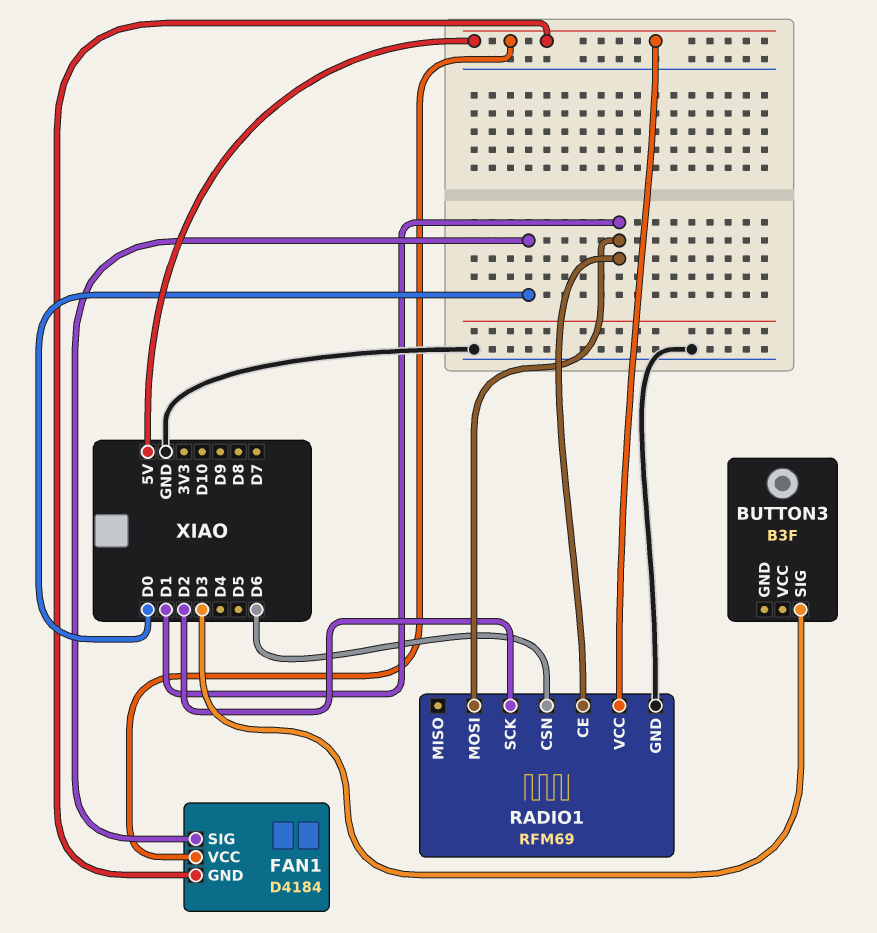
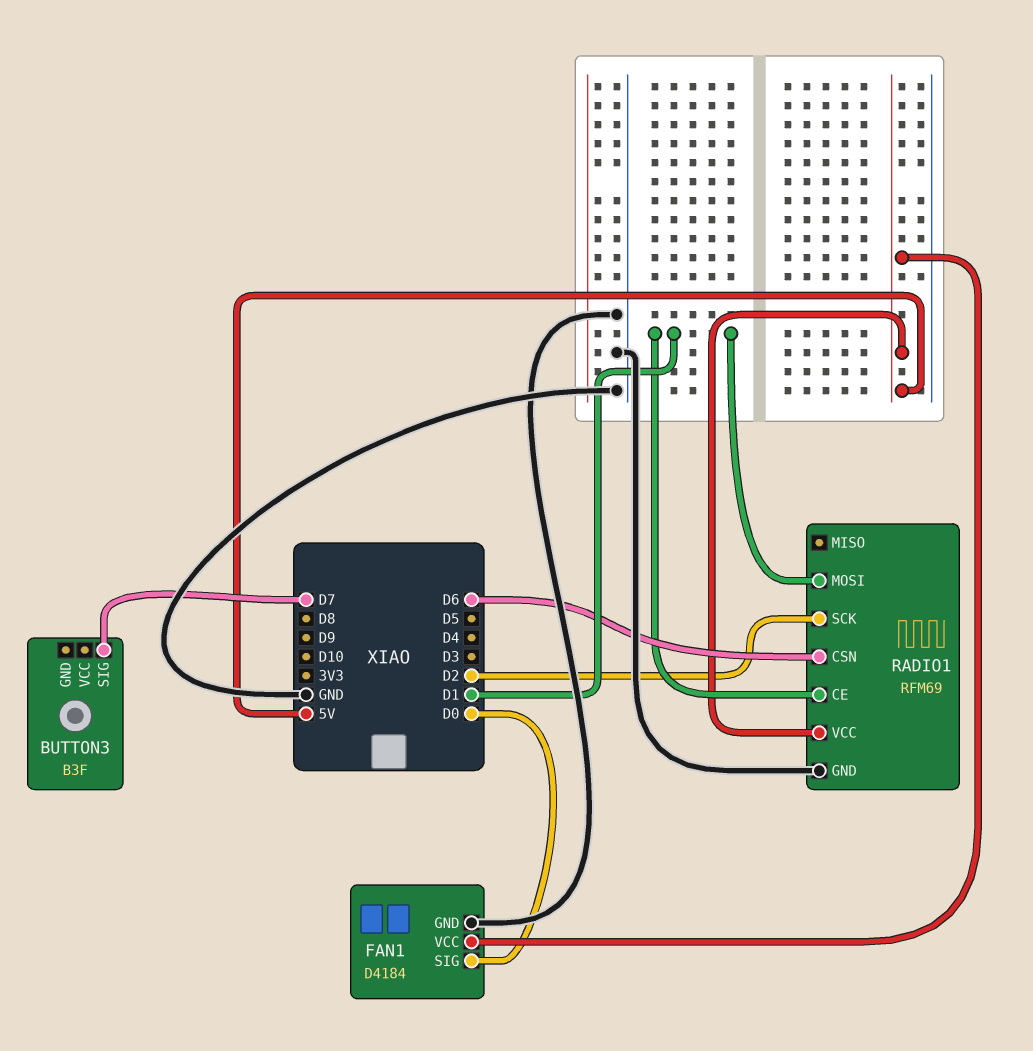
BUTTON3 pin SIG: D3 -> D7
FAN1 pin GND: 5V -> GND

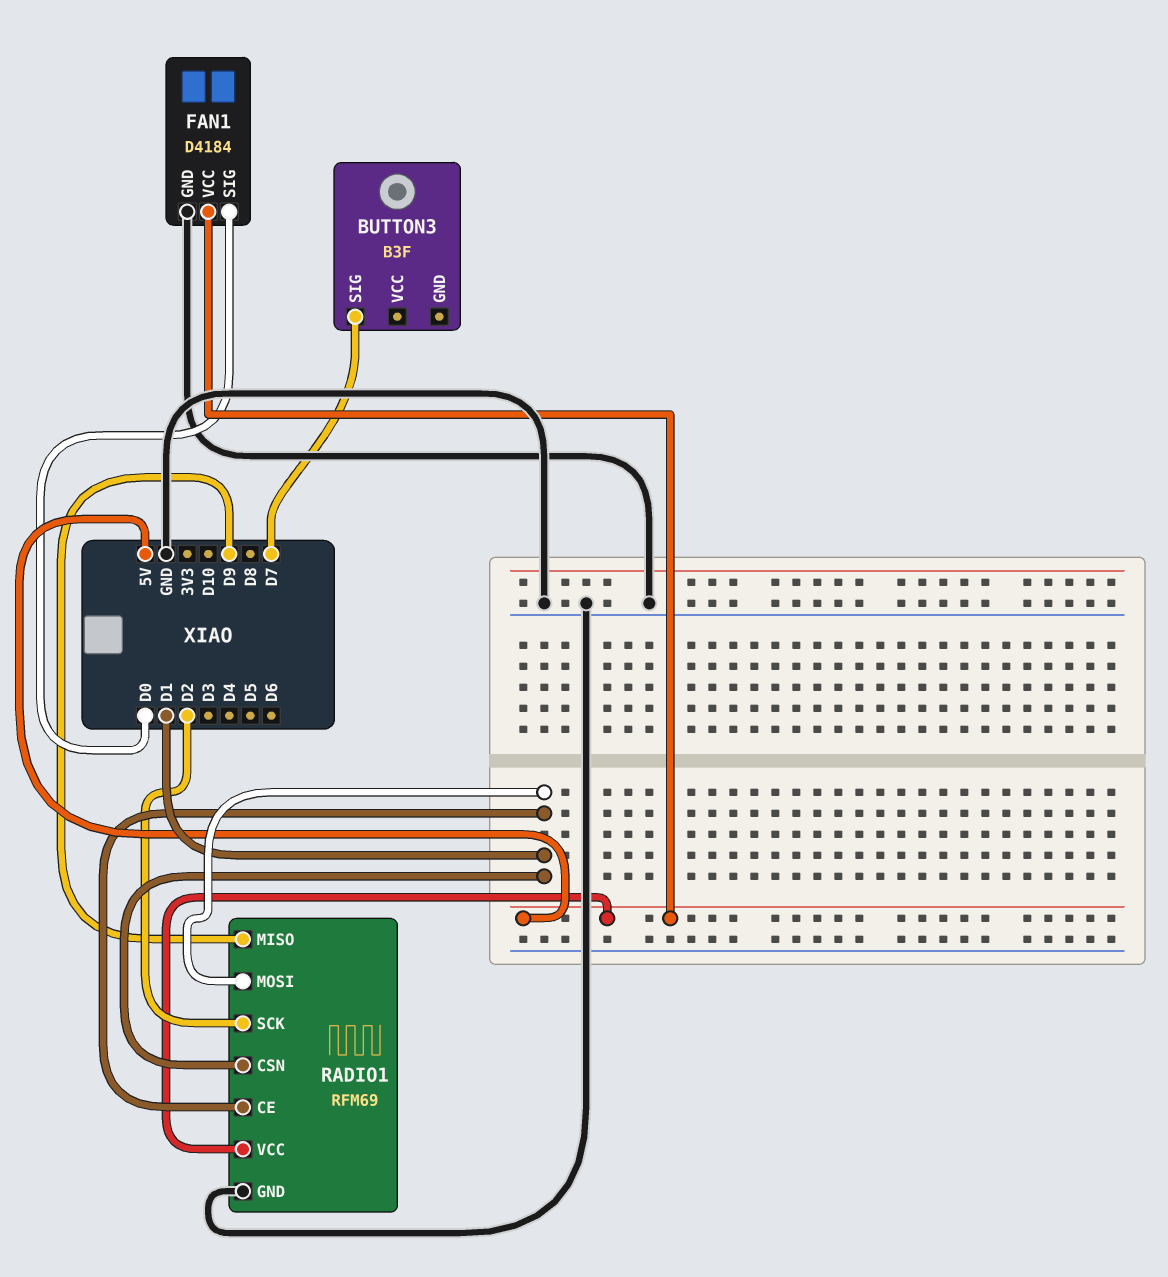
RADIO1 pin CSN: D6 -> D1
RADIO1 pin MISO: none -> D9

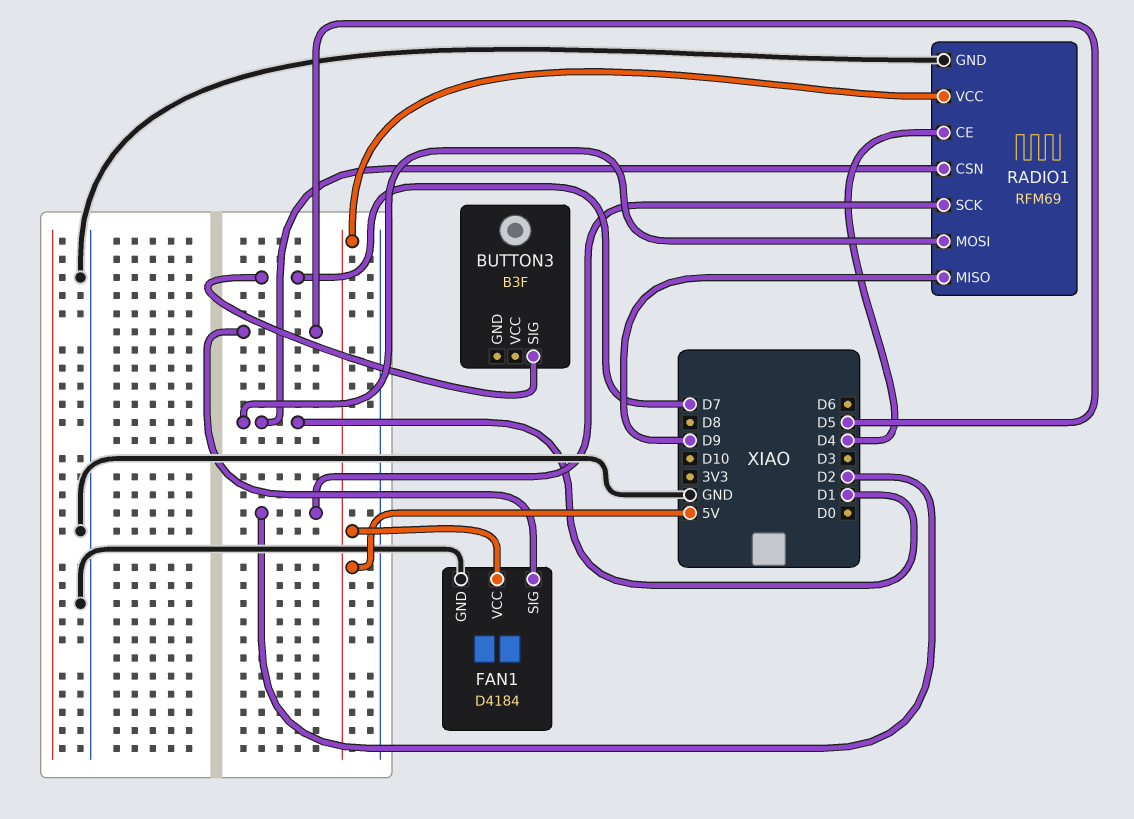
FAN1 pin SIG: D0 -> D5
RADIO1 pin CE: D1 -> D4

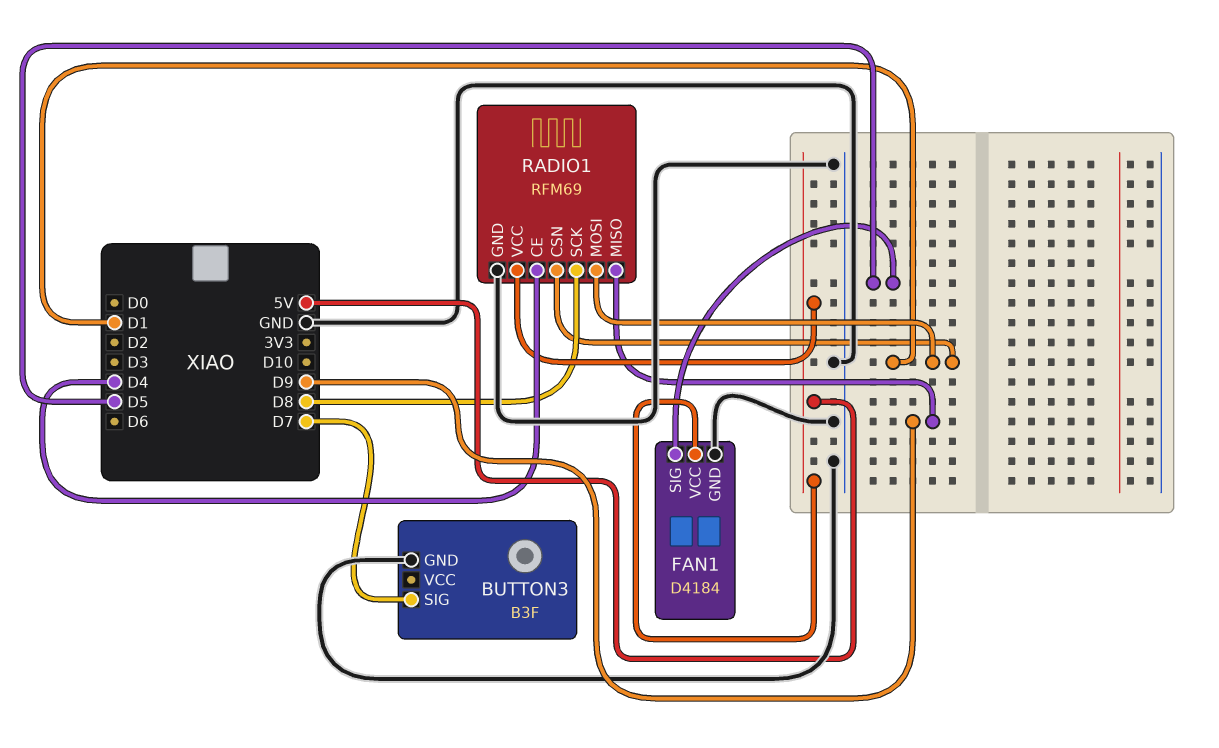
BUTTON3 pin GND: none -> GND
RADIO1 pin SCK: D2 -> D8

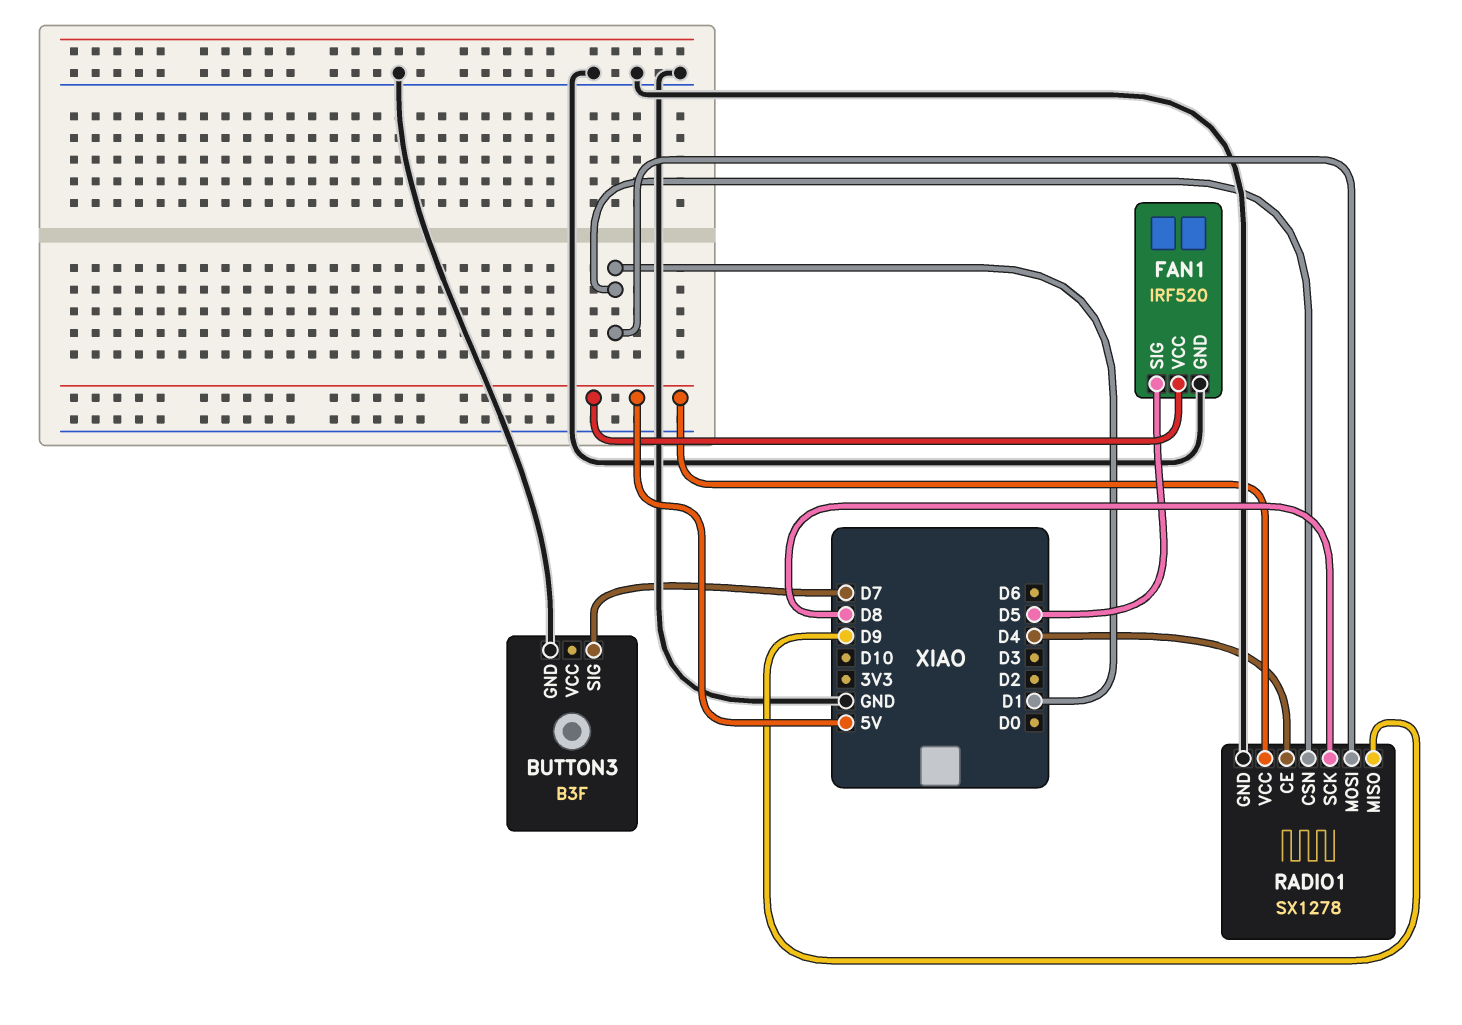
FAN1: D4184 -> IRF520
RADIO1: RFM69 -> SX1278

